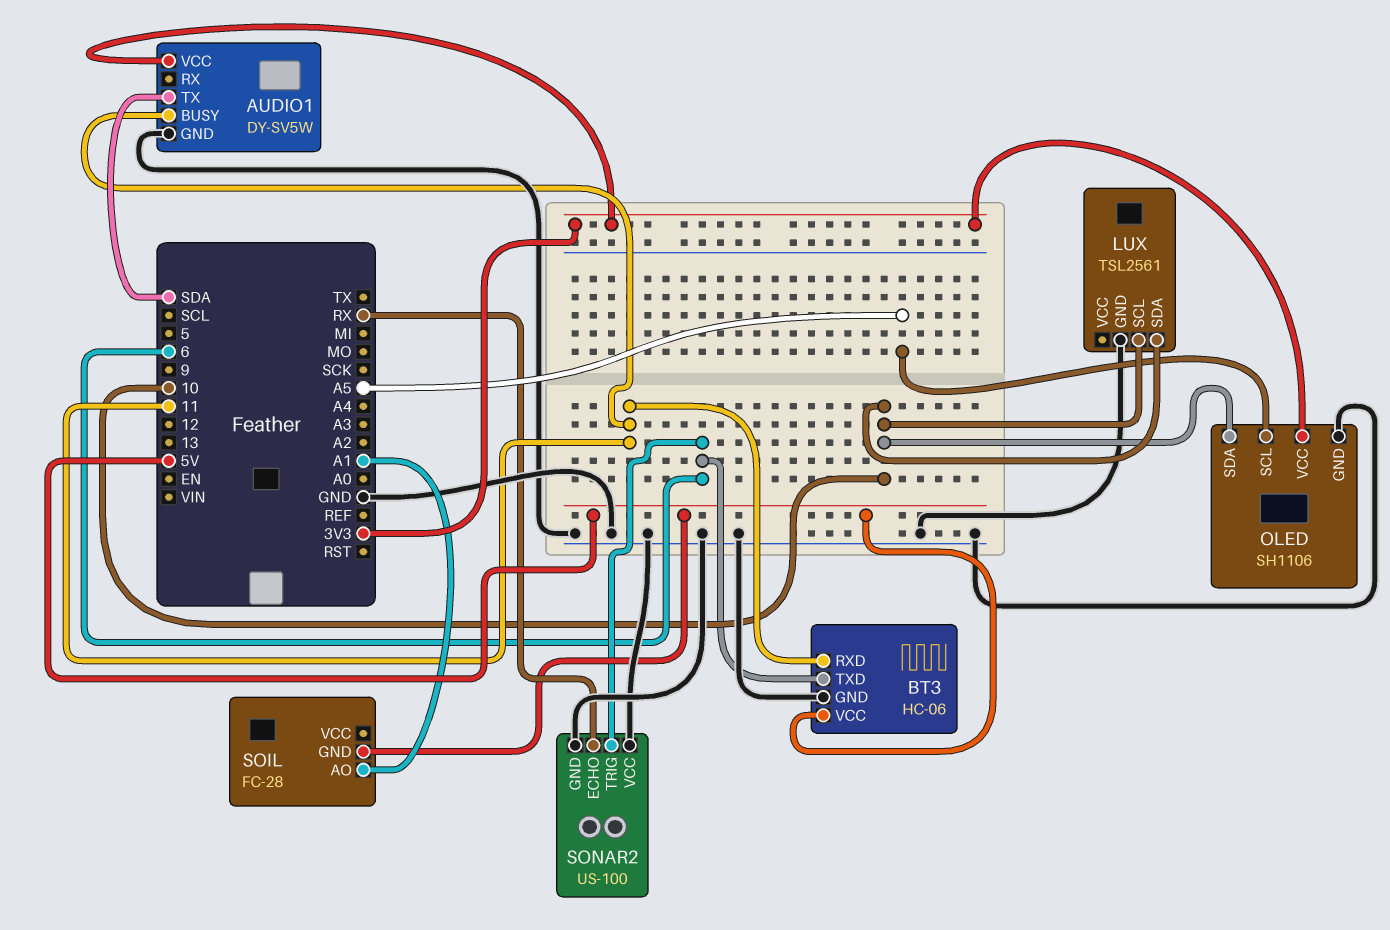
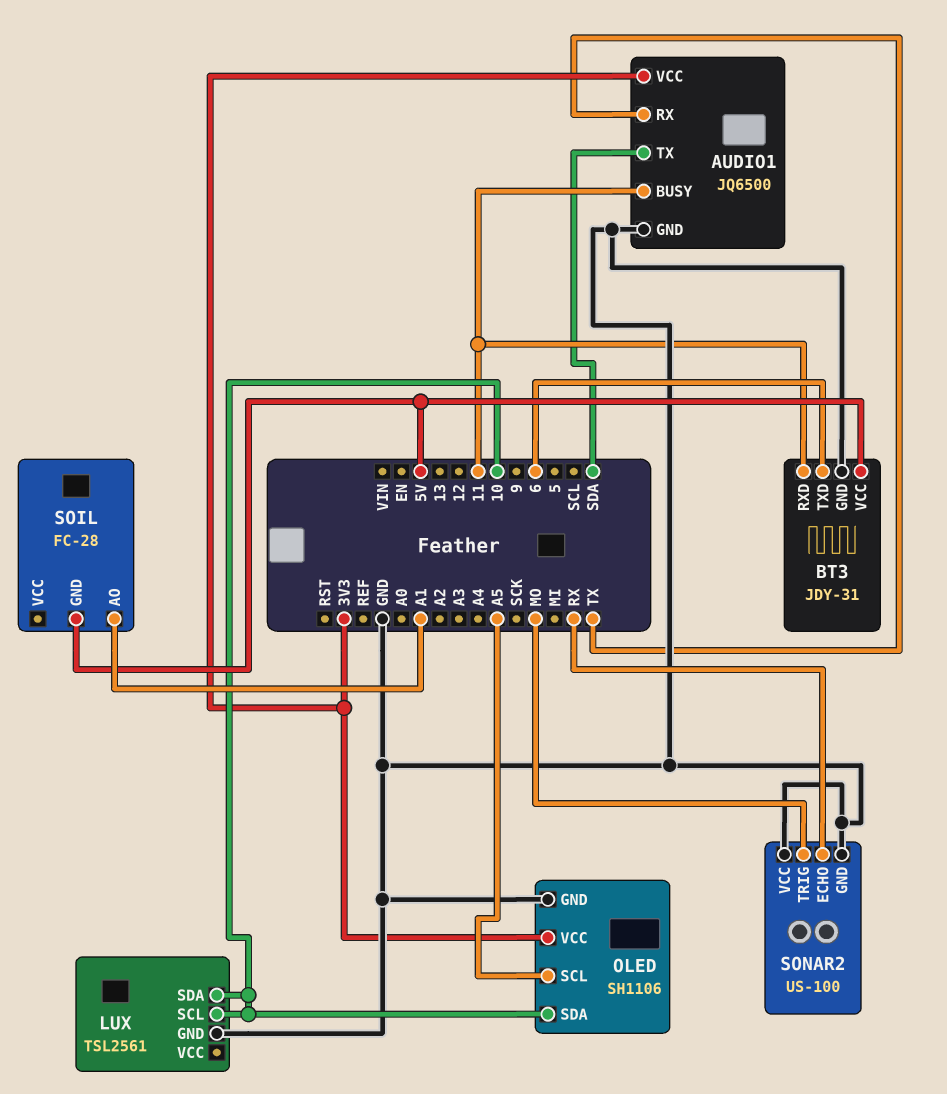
AUDIO1: DY-SV5W -> JQ6500
AUDIO1 pin RX: none -> TX
BT3: HC-06 -> JDY-31
SONAR2 pin TRIG: 6 -> MO

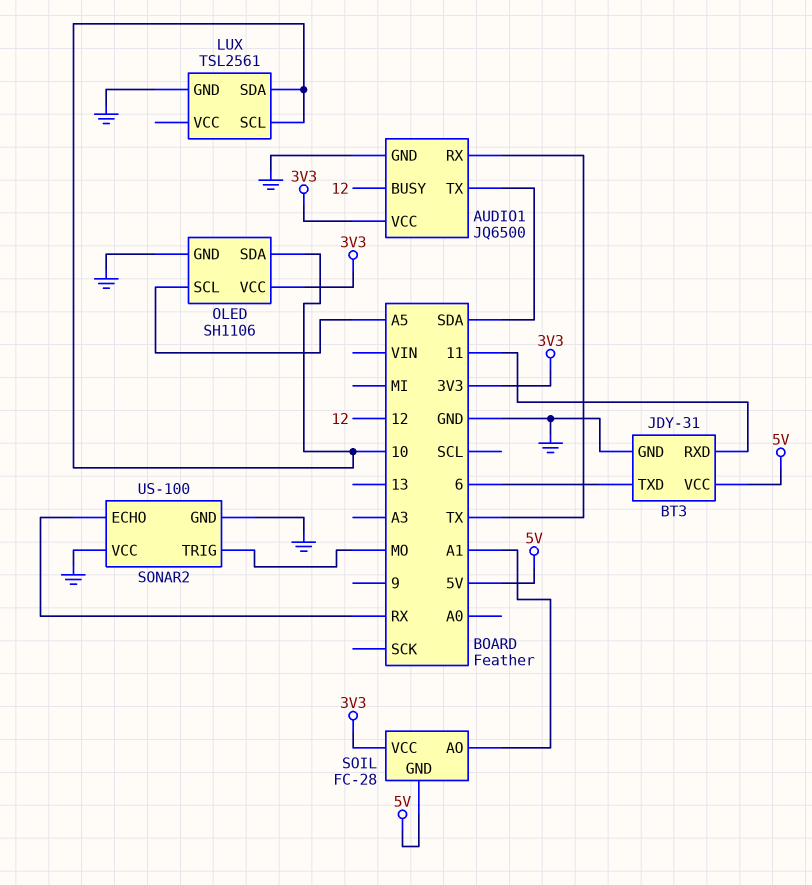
AUDIO1 pin BUSY: 11 -> 12
SOIL pin VCC: none -> 3V3

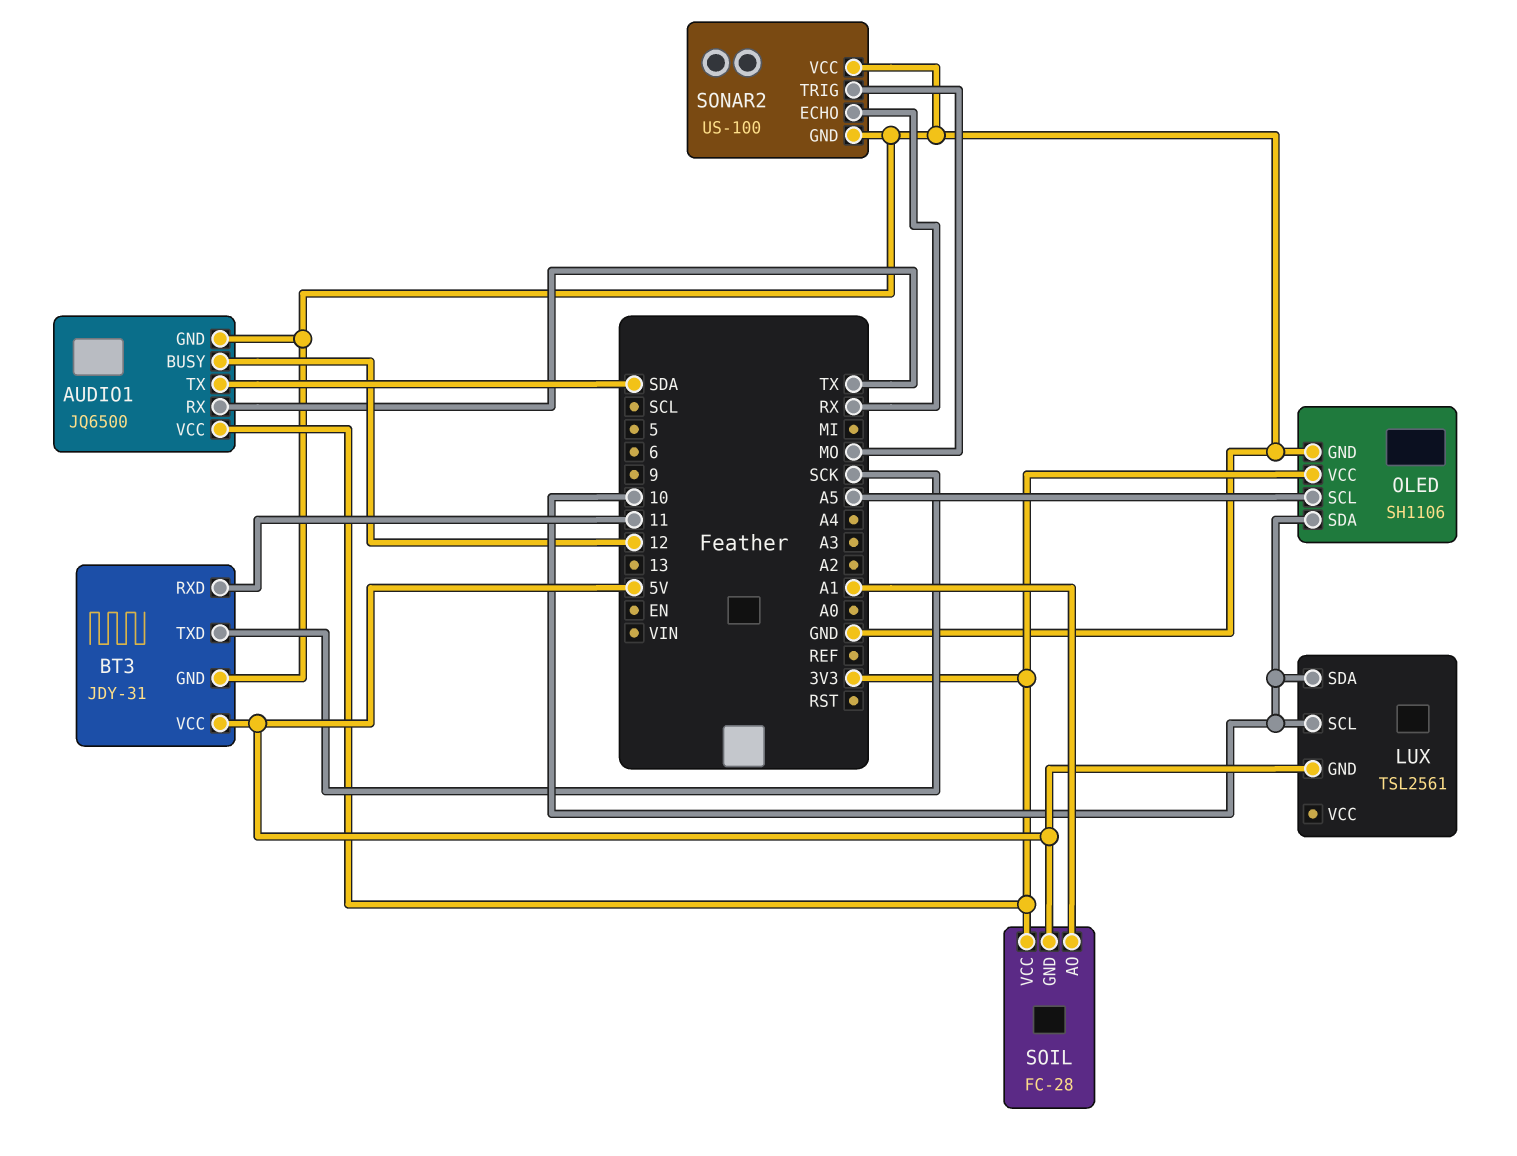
BT3 pin TXD: 6 -> SCK
LUX pin GND: GND -> 5V

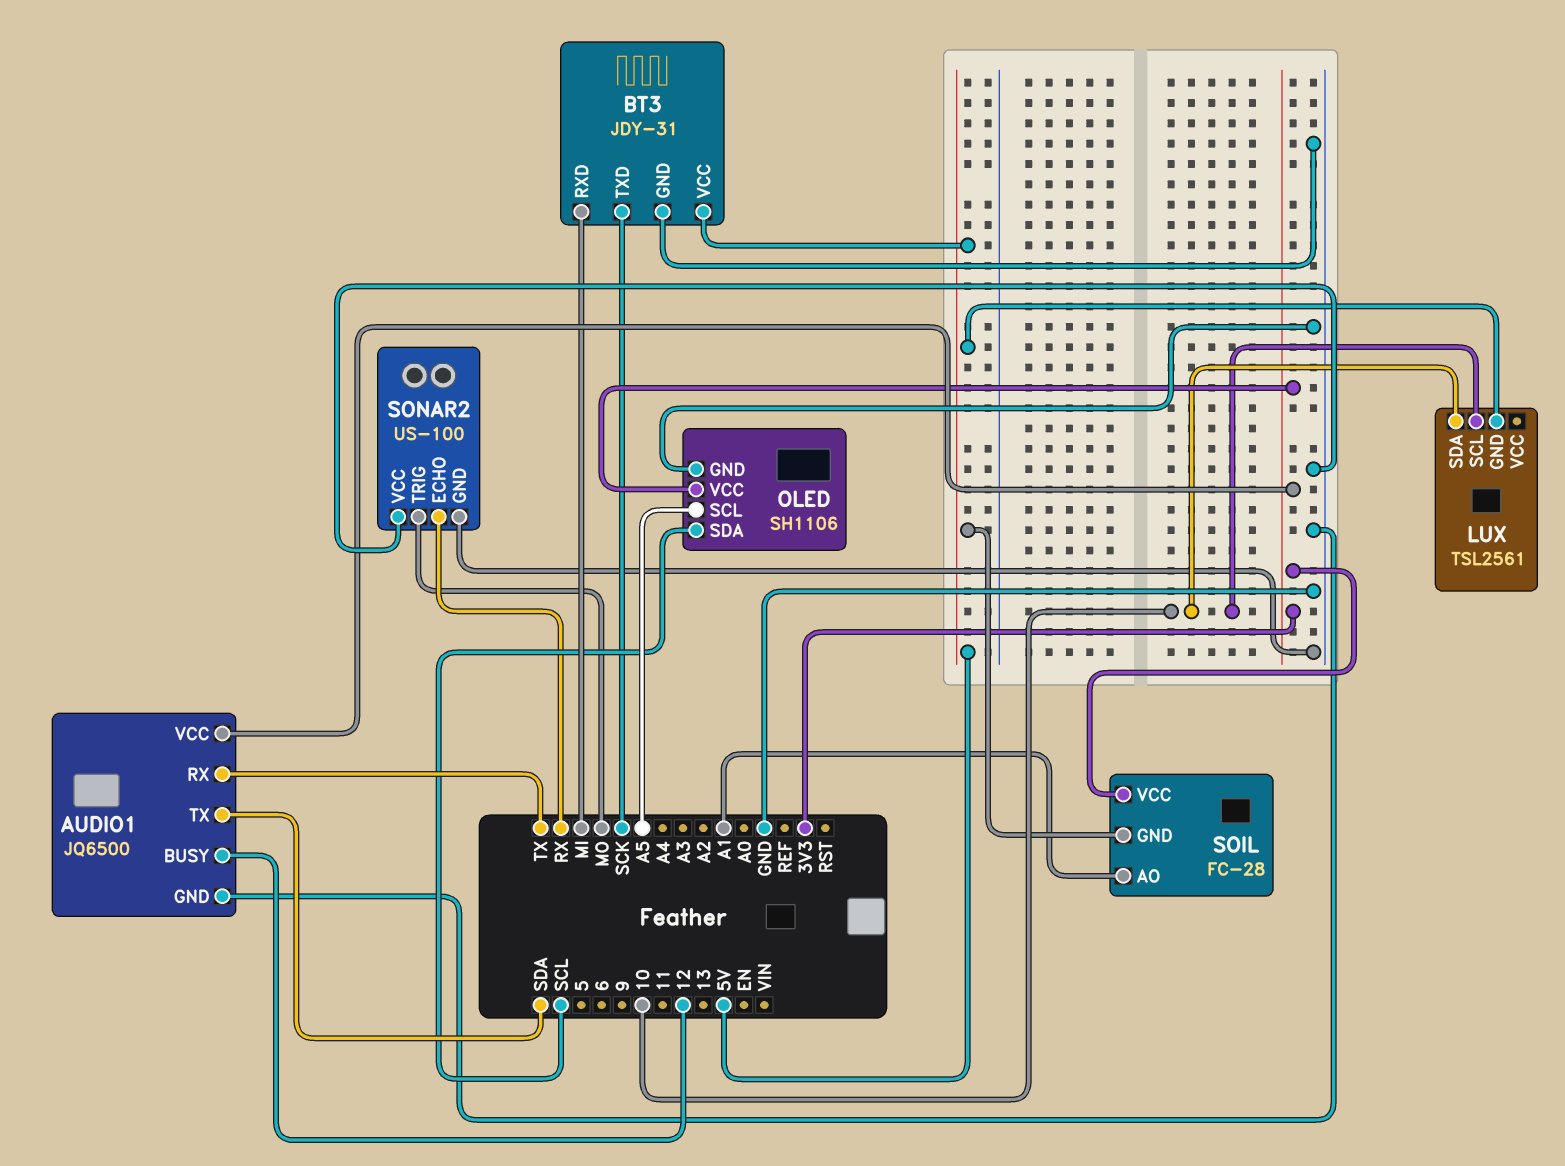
BT3 pin RXD: 11 -> MI
OLED pin SDA: 10 -> SCL

